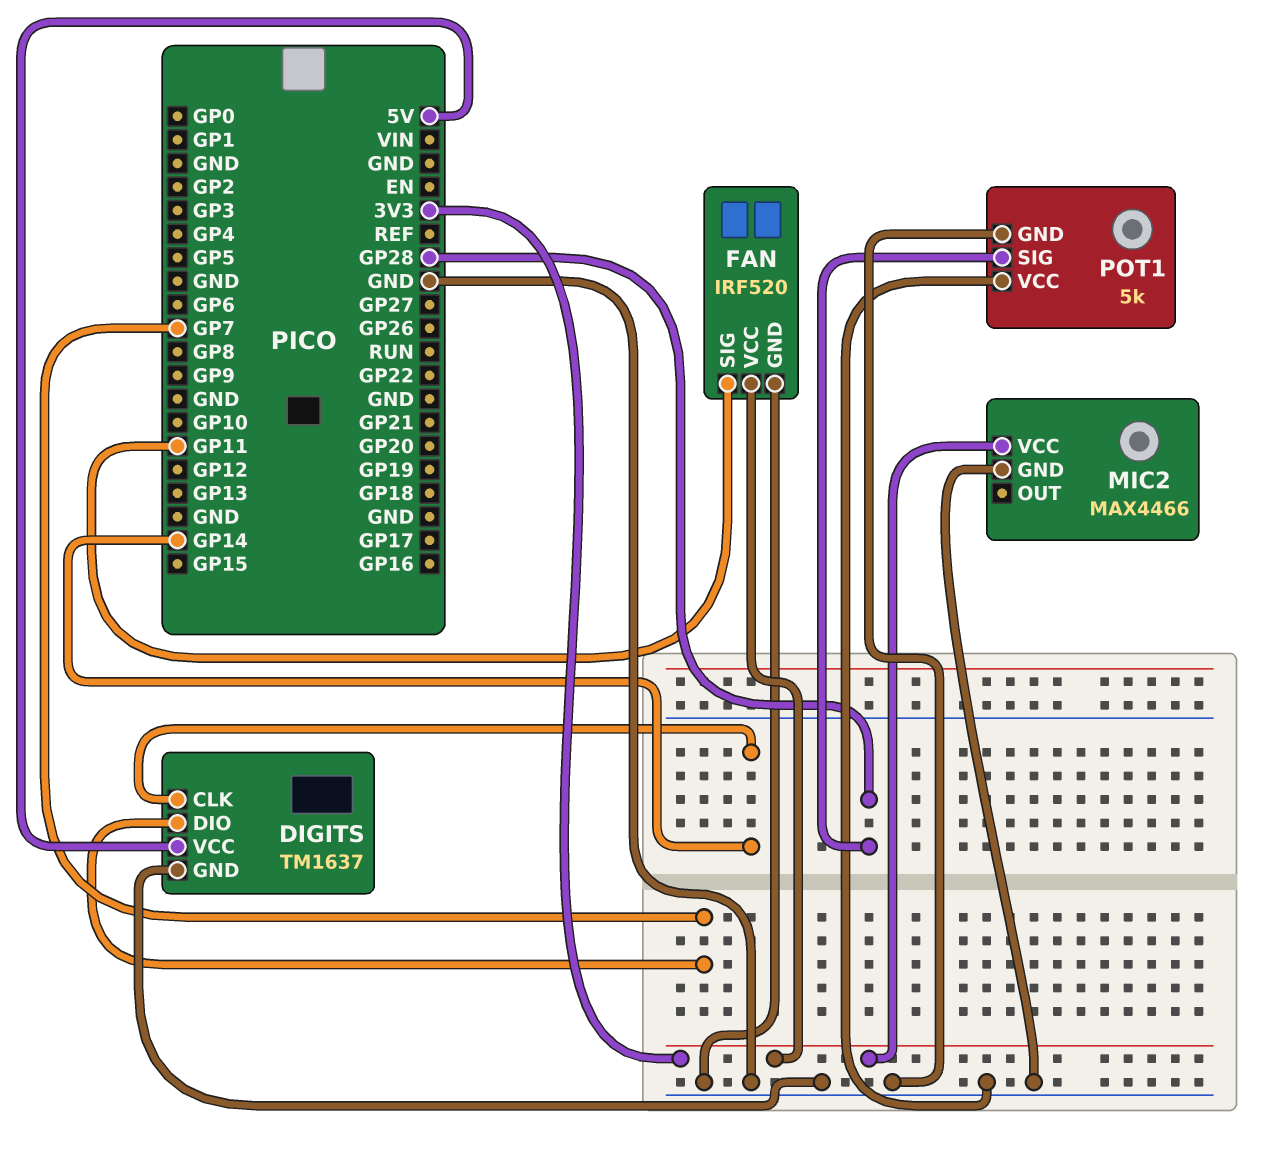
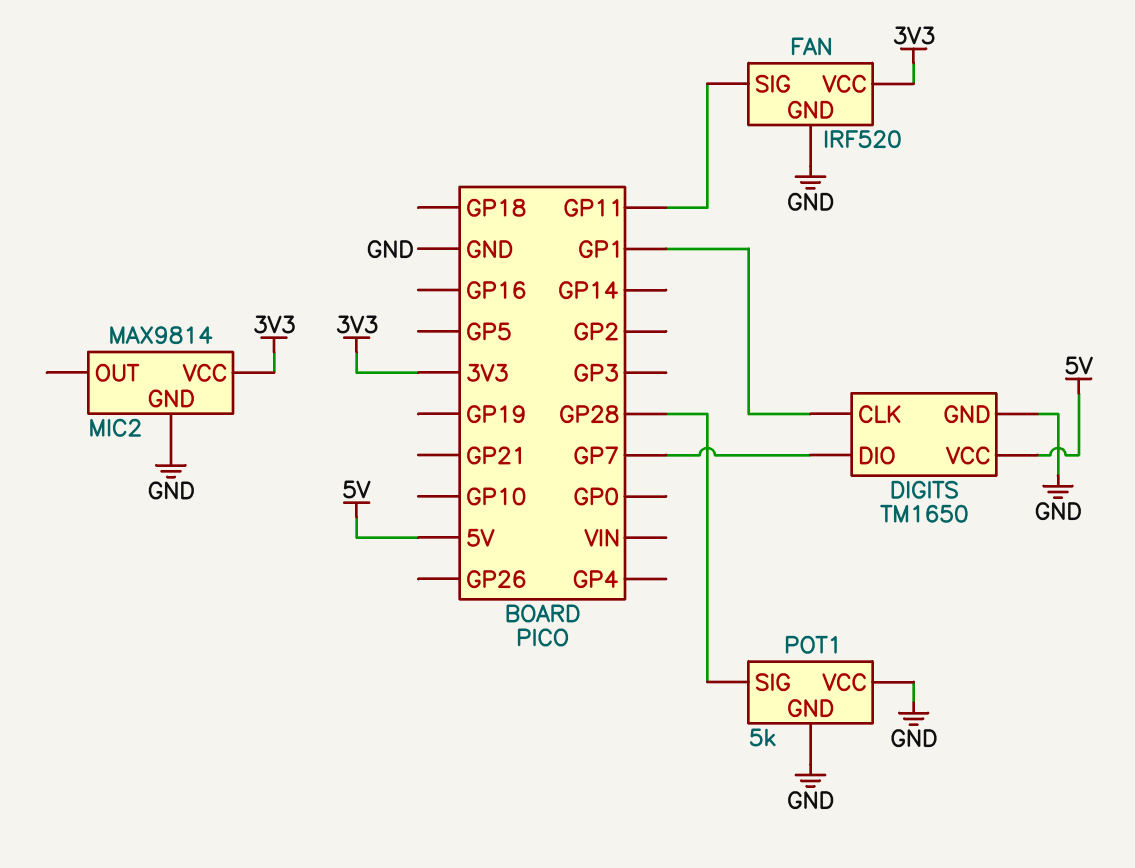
DIGITS: TM1637 -> TM1650
DIGITS pin CLK: GP14 -> GP1
MIC2: MAX4466 -> MAX9814

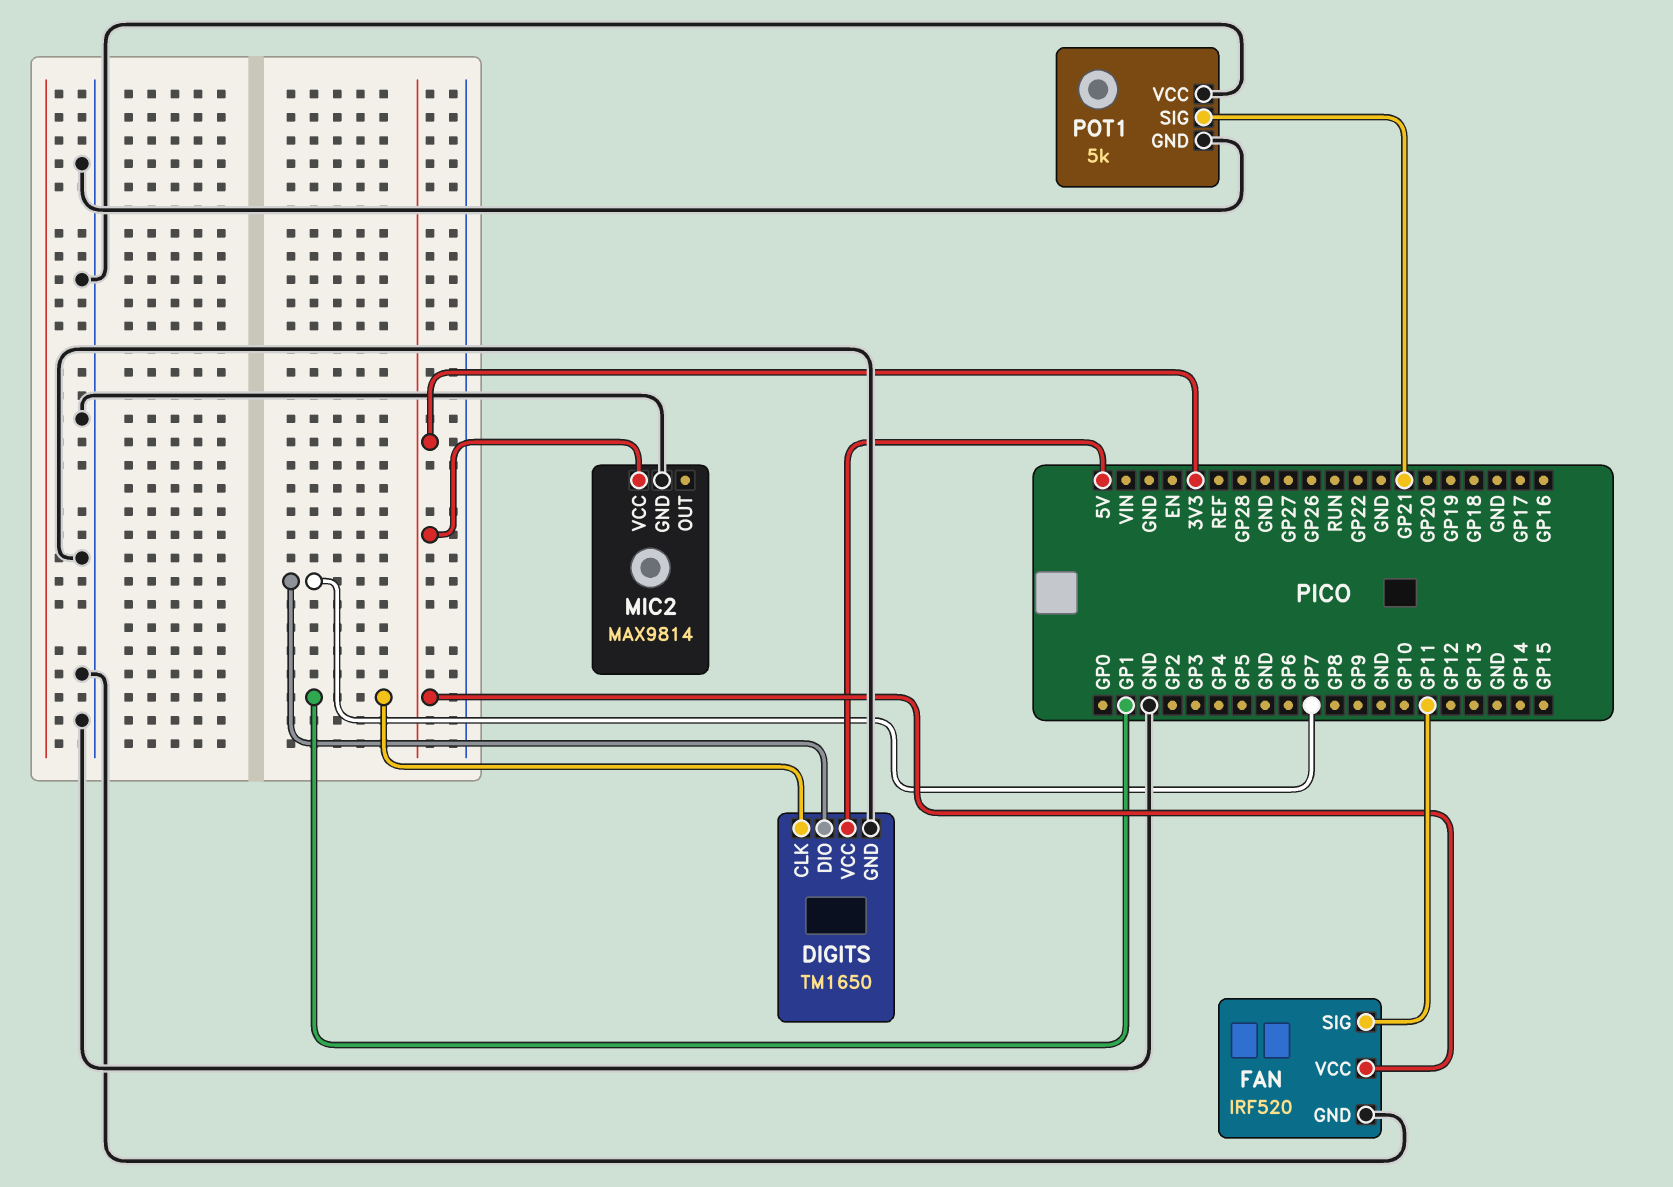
POT1 pin SIG: GP28 -> GP21

